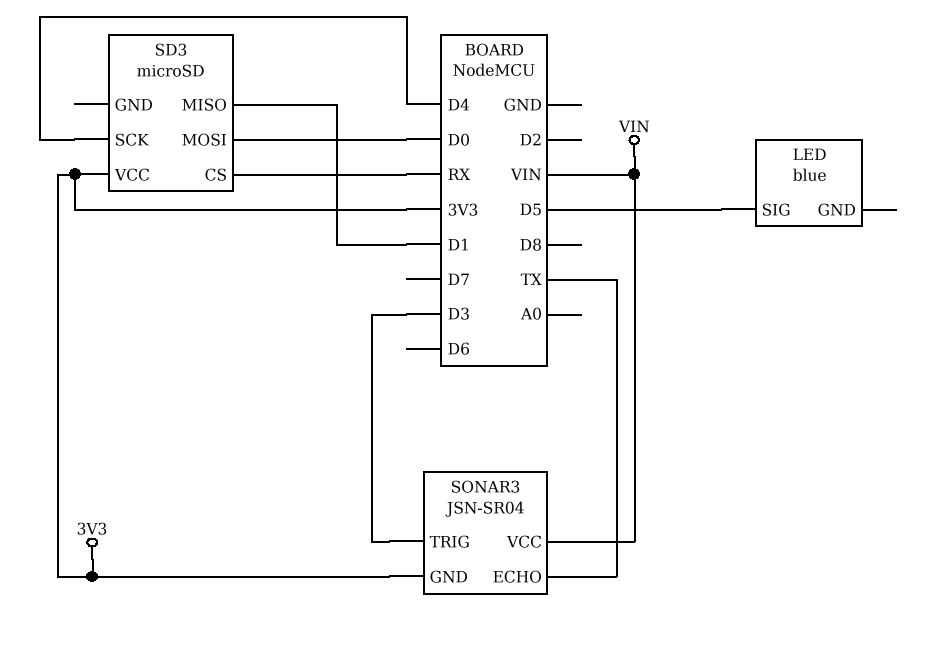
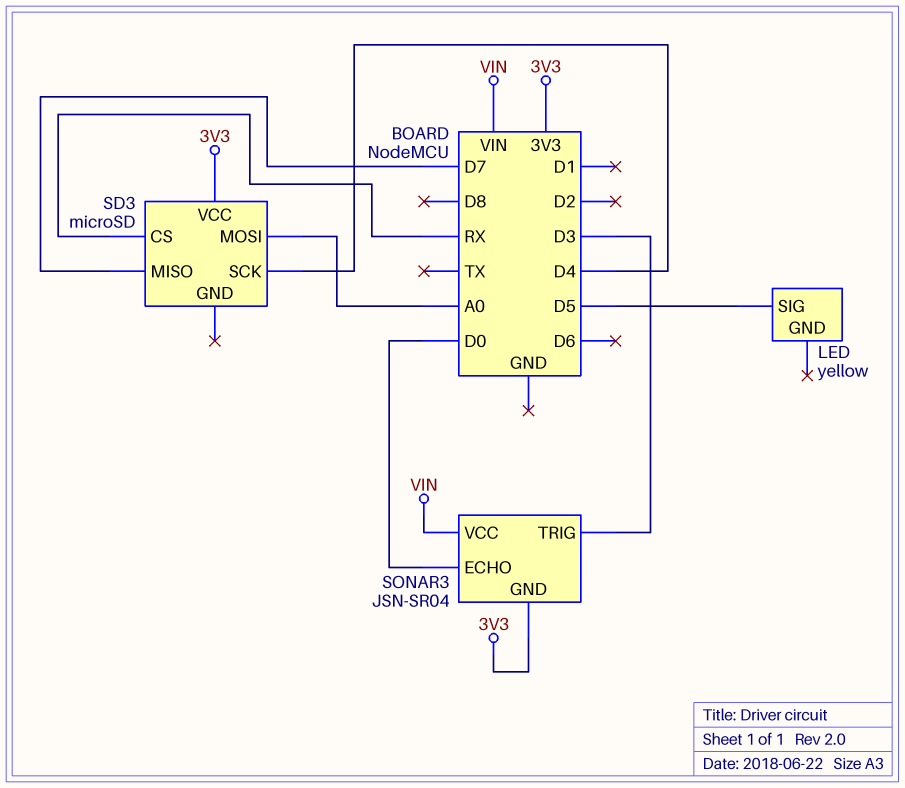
LED: blue -> yellow
SD3 pin MISO: D1 -> D7
SD3 pin MOSI: D0 -> A0
SONAR3 pin ECHO: TX -> D0

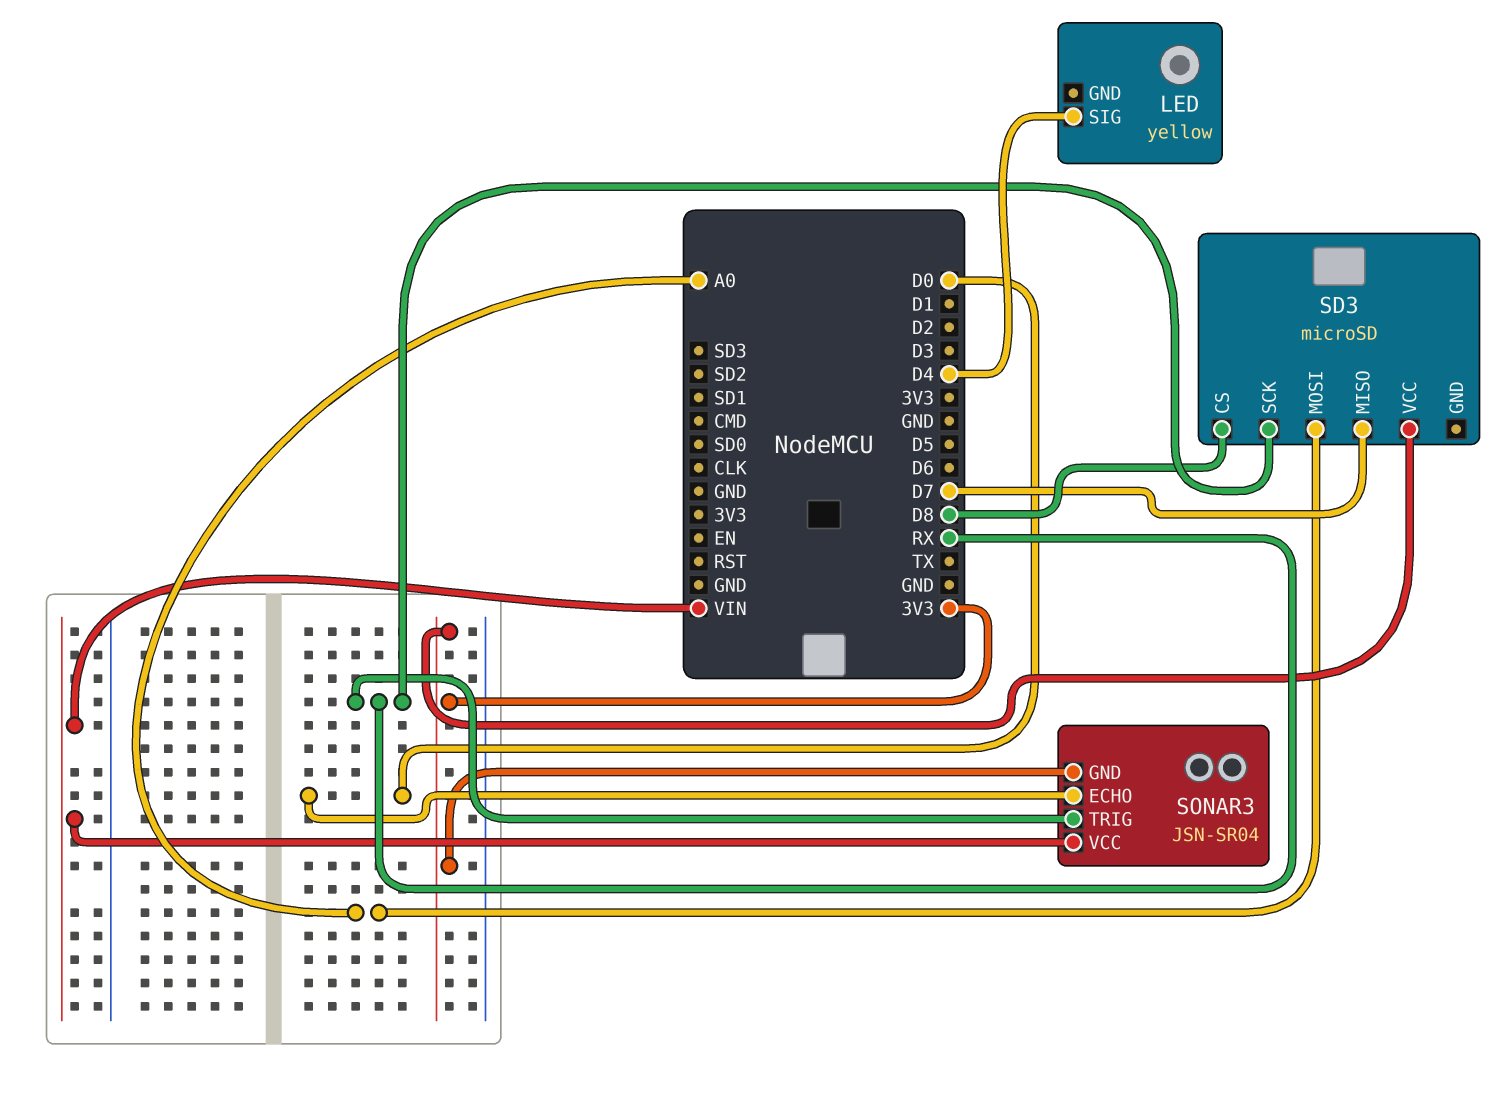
LED pin SIG: D5 -> D4
SD3 pin CS: RX -> D8
SD3 pin SCK: D4 -> RX
SONAR3 pin TRIG: D3 -> RX

